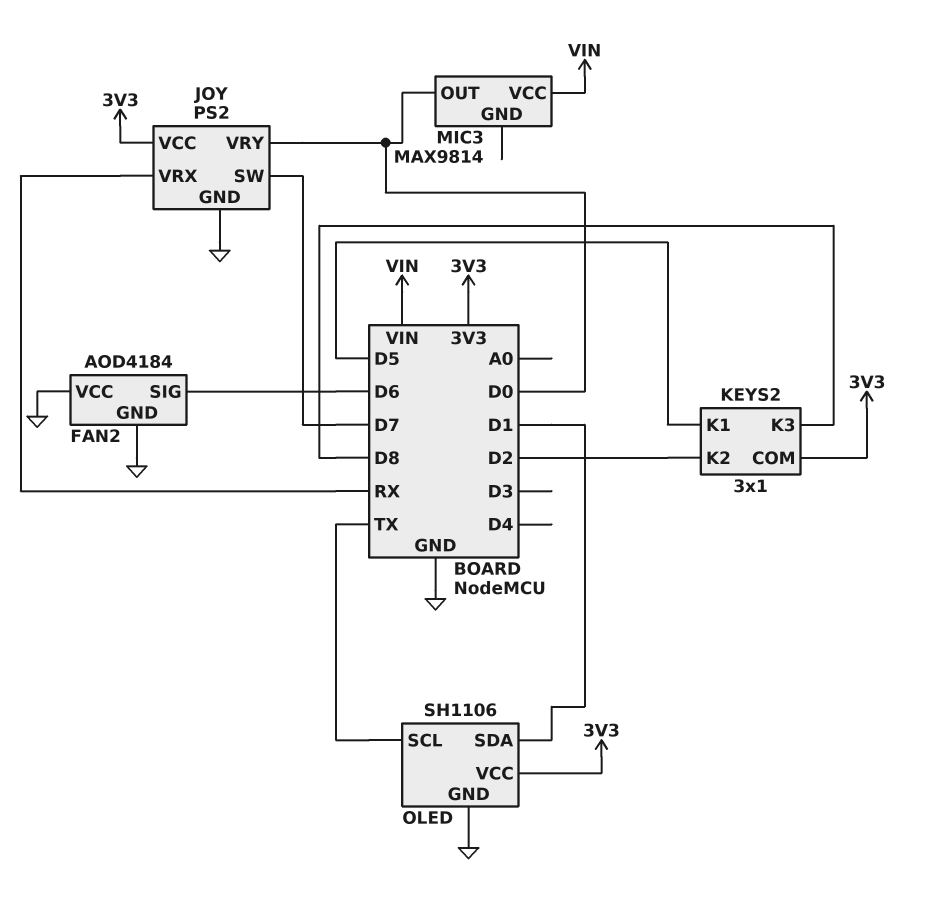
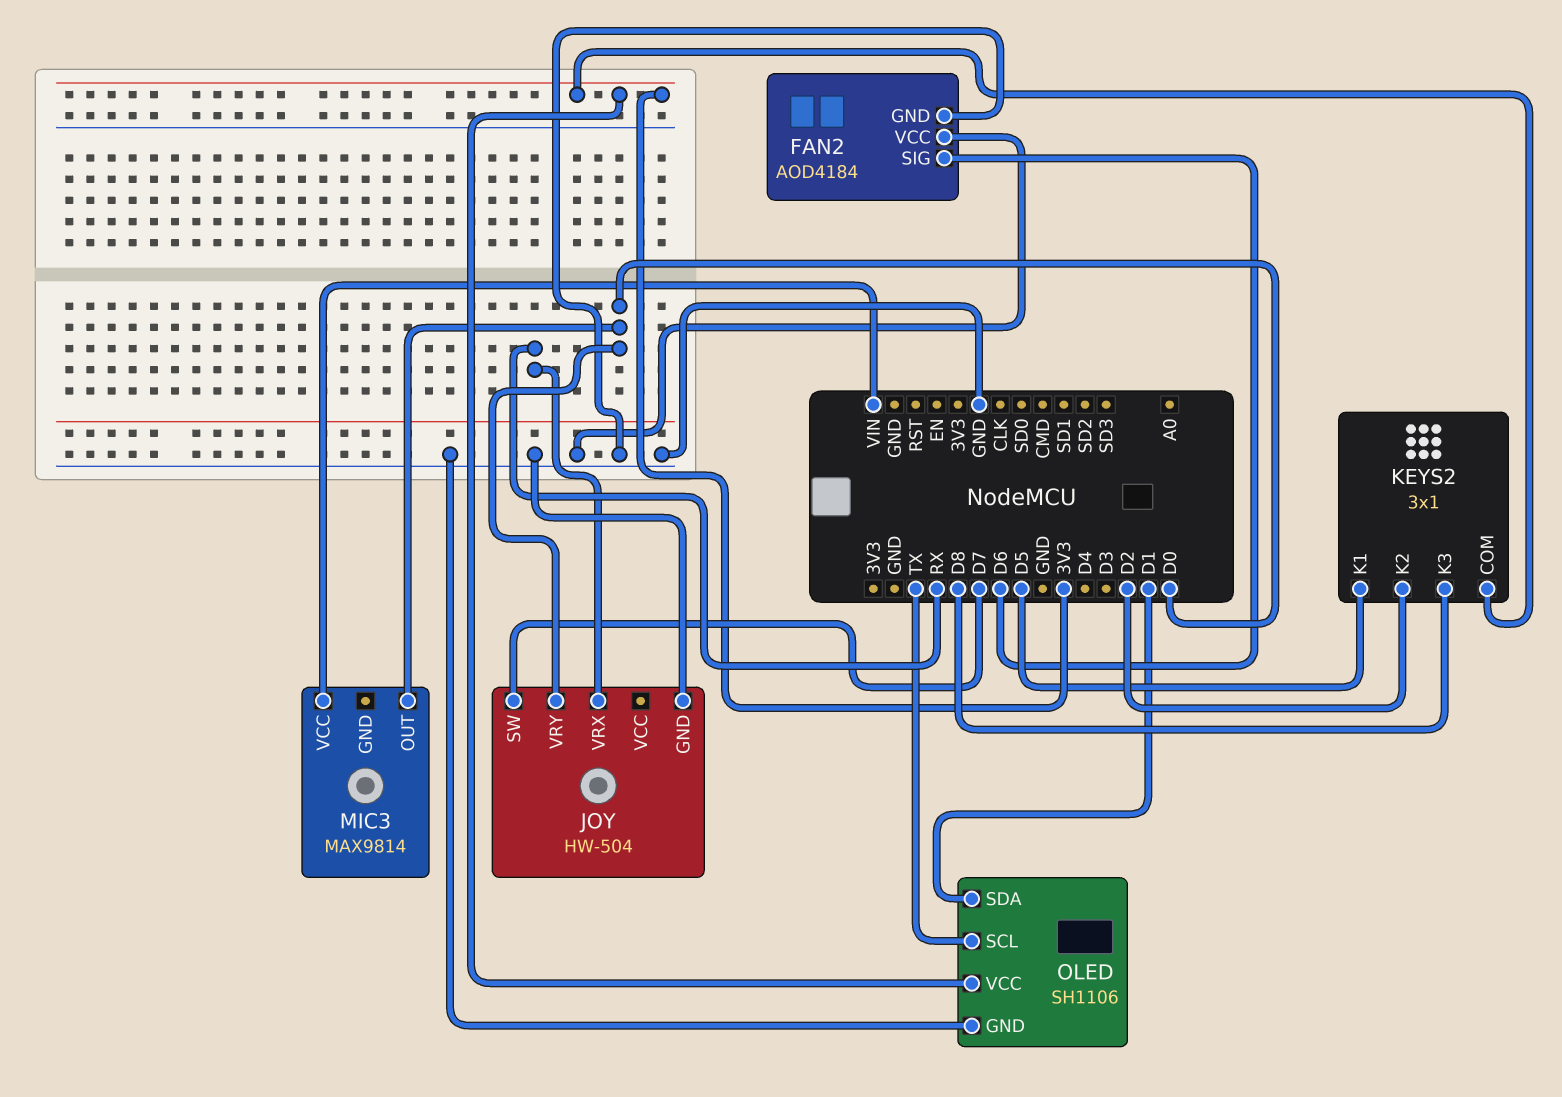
JOY: PS2 -> HW-504
JOY pin VCC: 3V3 -> none

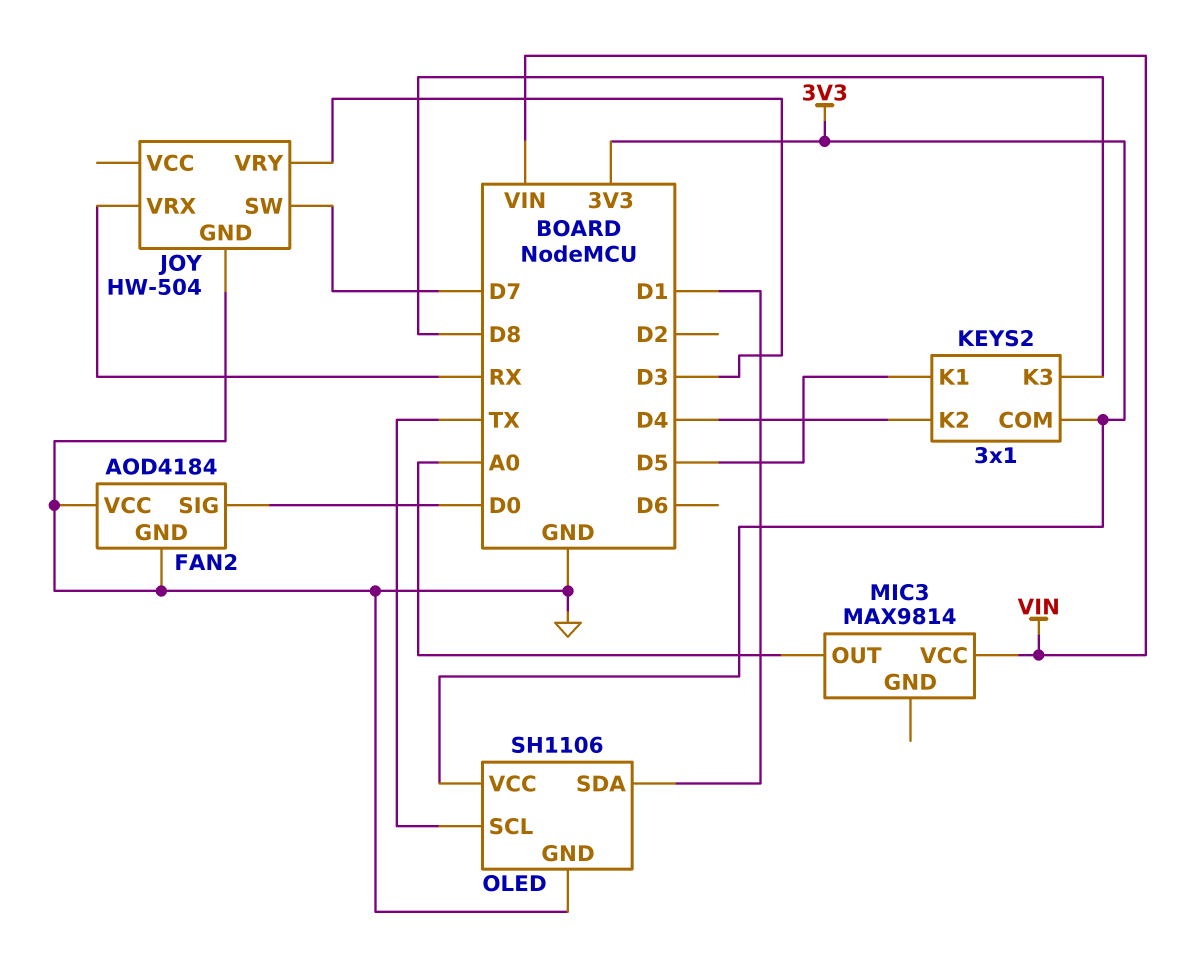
FAN2 pin SIG: D6 -> D0
JOY pin VRY: D0 -> D3
KEYS2 pin K2: D2 -> D4
MIC3 pin OUT: D0 -> A0

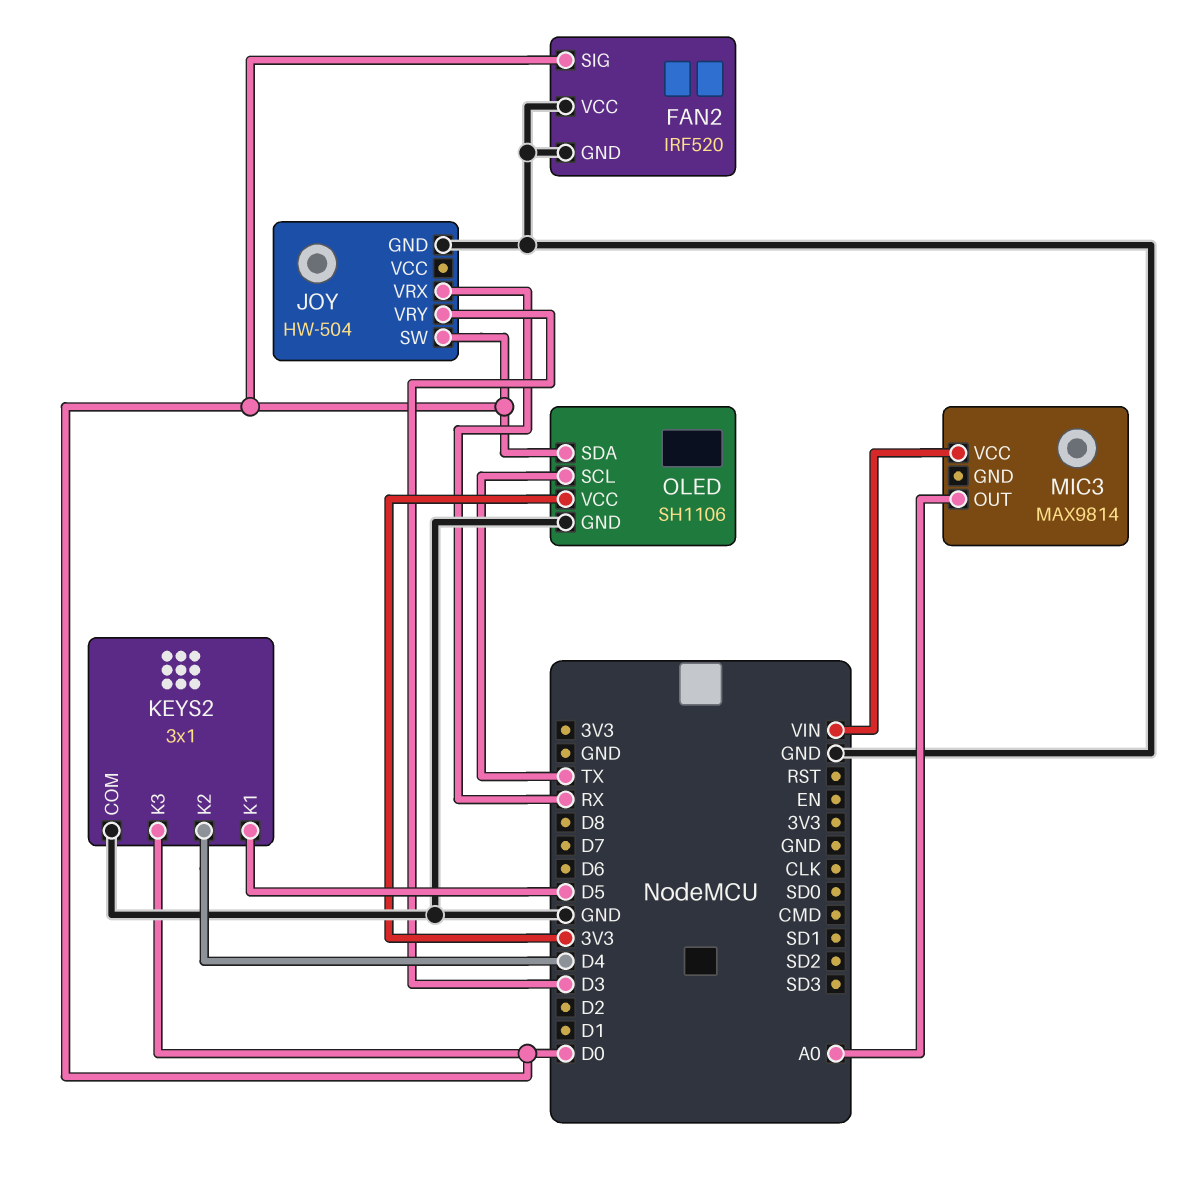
FAN2: AOD4184 -> IRF520
JOY pin SW: D7 -> D0
KEYS2 pin COM: 3V3 -> GND
KEYS2 pin K3: D8 -> D0
OLED pin SDA: D1 -> D0

